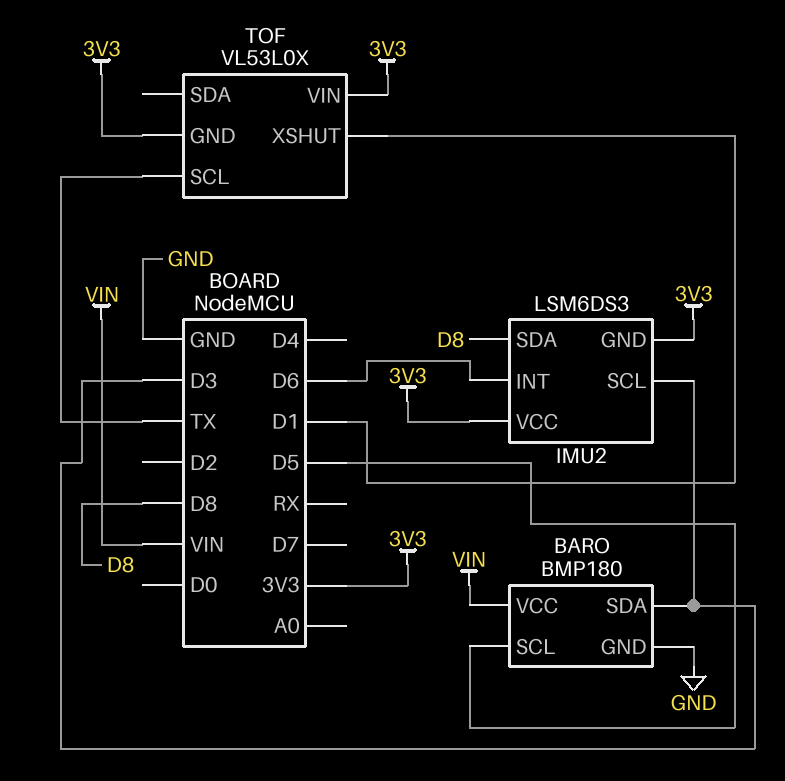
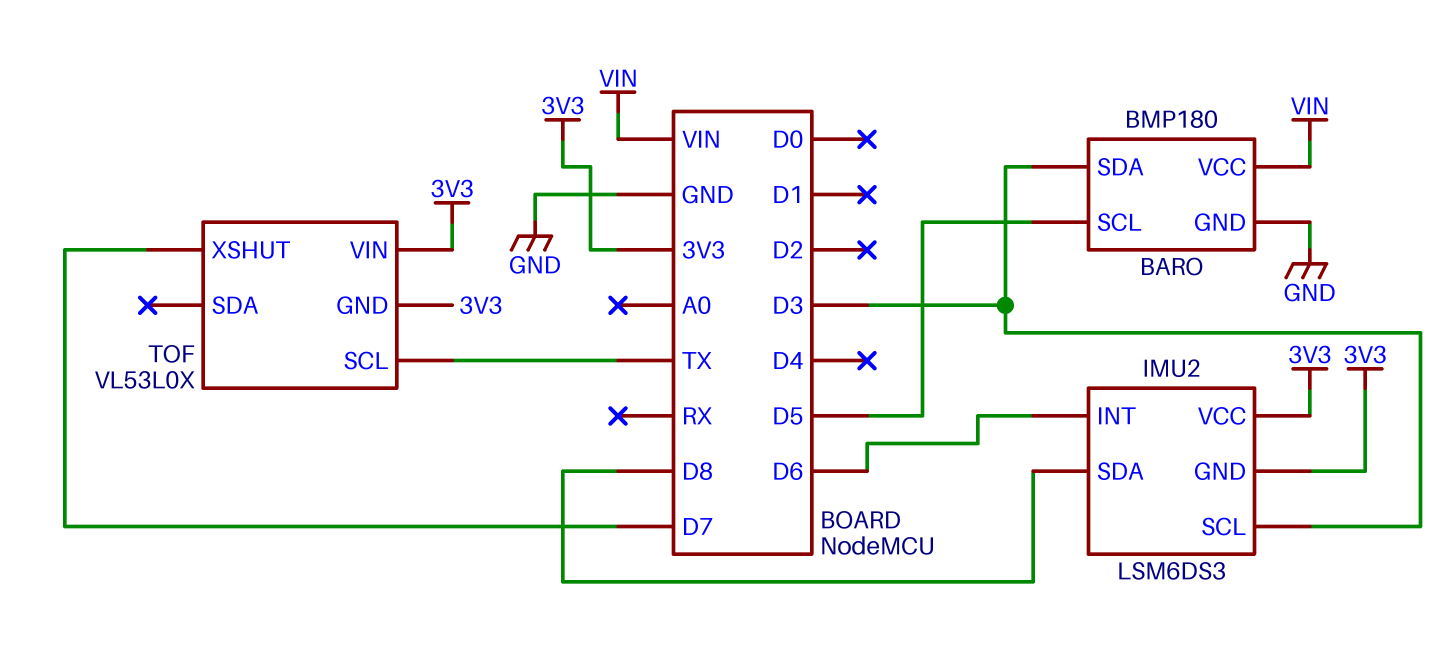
TOF pin XSHUT: D1 -> D7

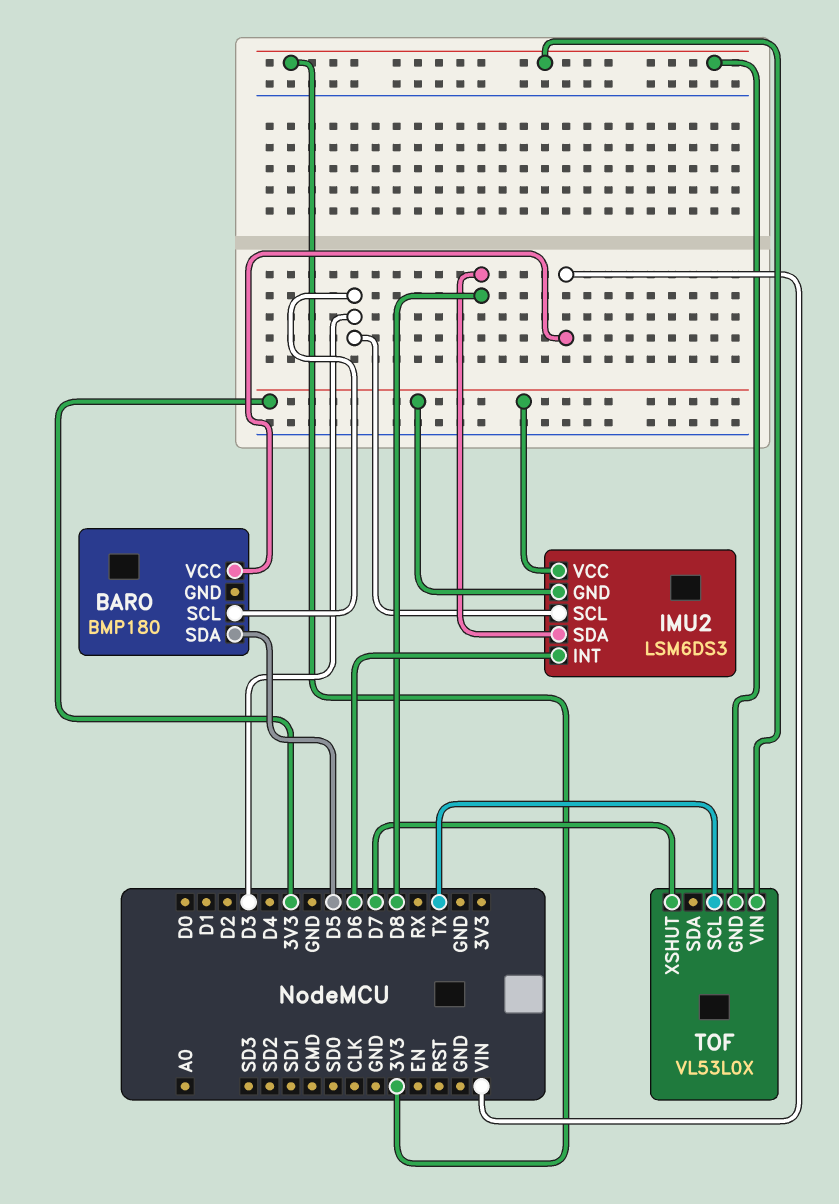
BARO pin GND: GND -> none
BARO pin SCL: D5 -> D3
BARO pin SDA: D3 -> D5

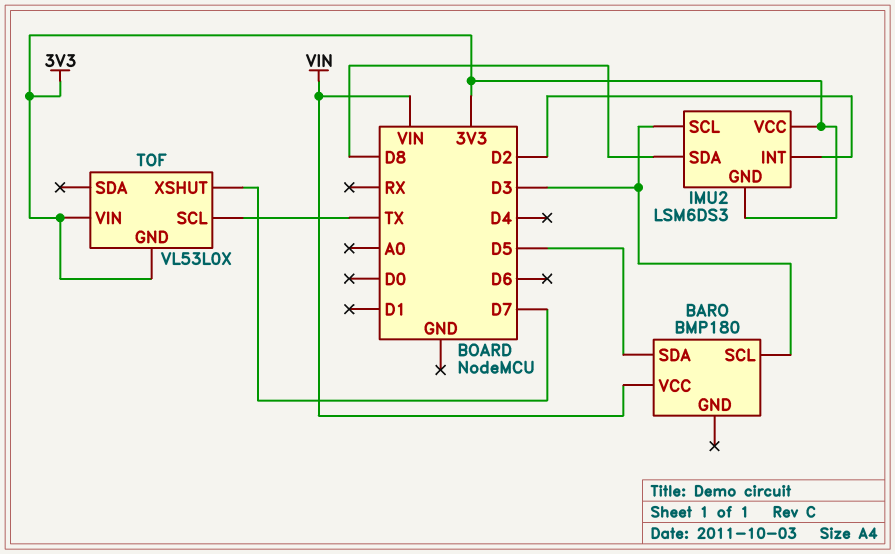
IMU2 pin INT: D6 -> D2

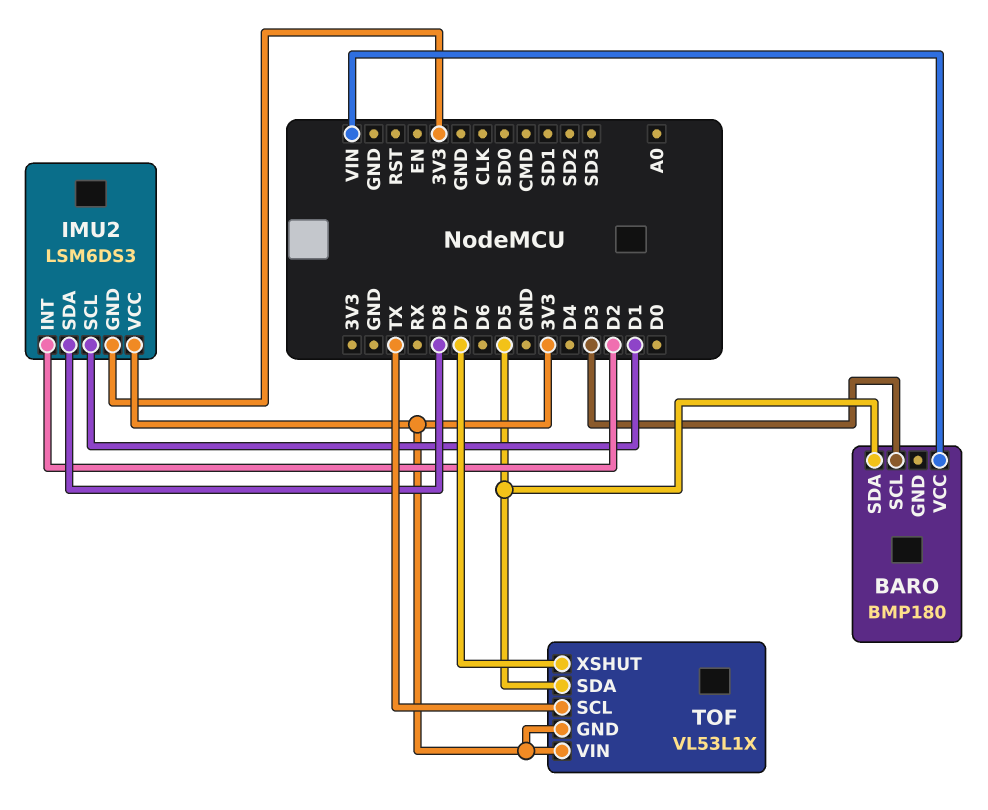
IMU2 pin SCL: D3 -> D1
TOF: VL53L0X -> VL53L1X
TOF pin SDA: none -> D5

